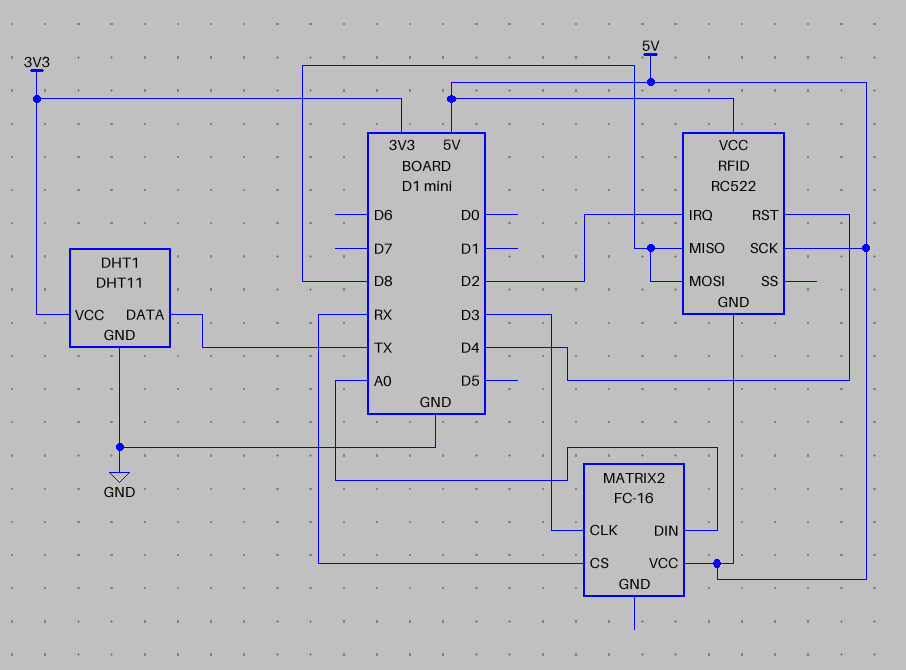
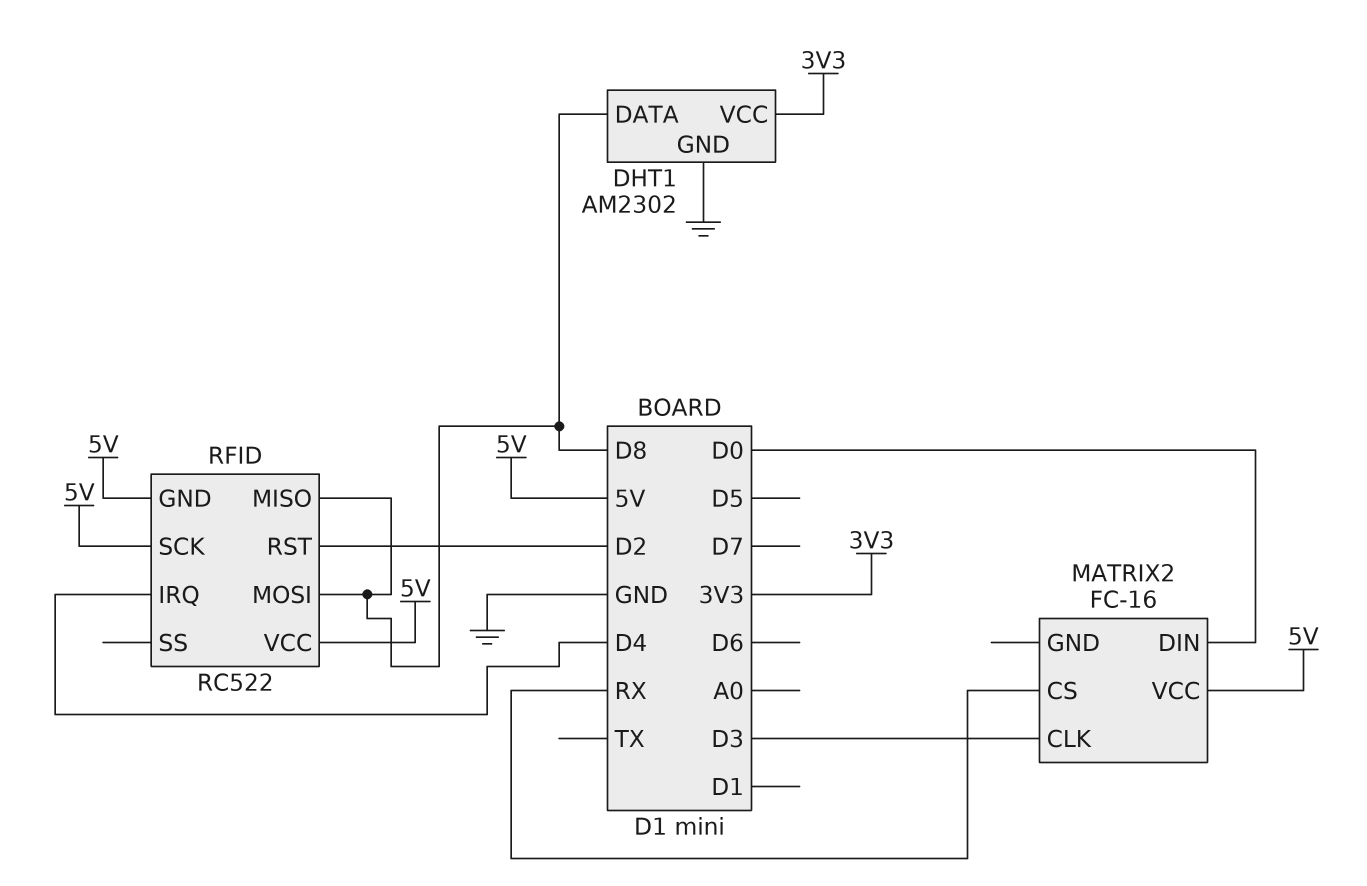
DHT1: DHT11 -> AM2302
DHT1 pin DATA: TX -> D8
MATRIX2 pin DIN: A0 -> D0
RFID pin IRQ: D2 -> D4
RFID pin RST: D4 -> D2

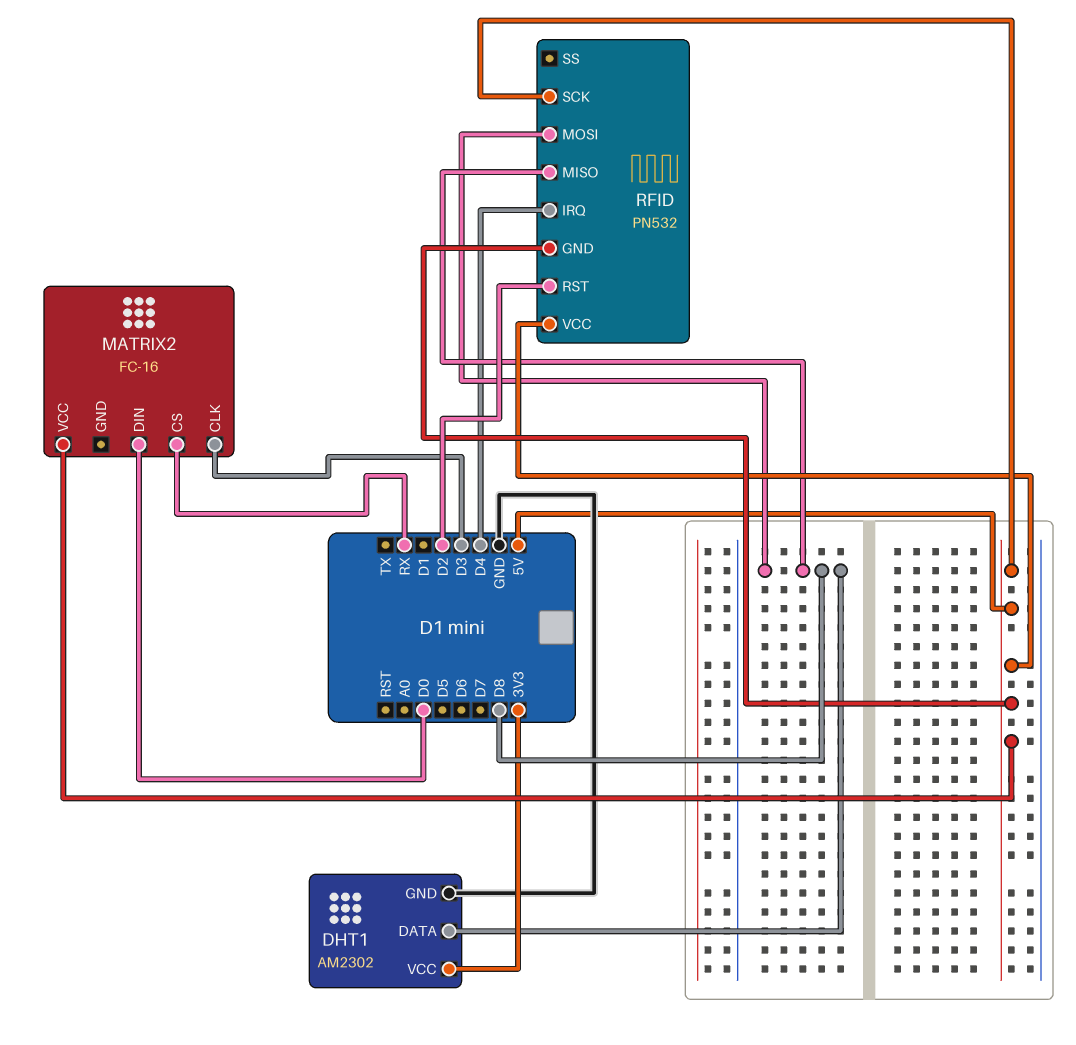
RFID: RC522 -> PN532

